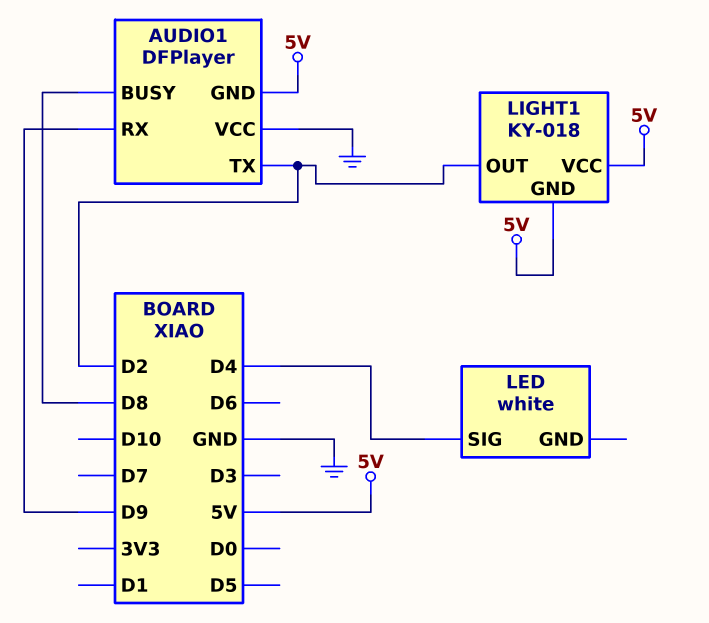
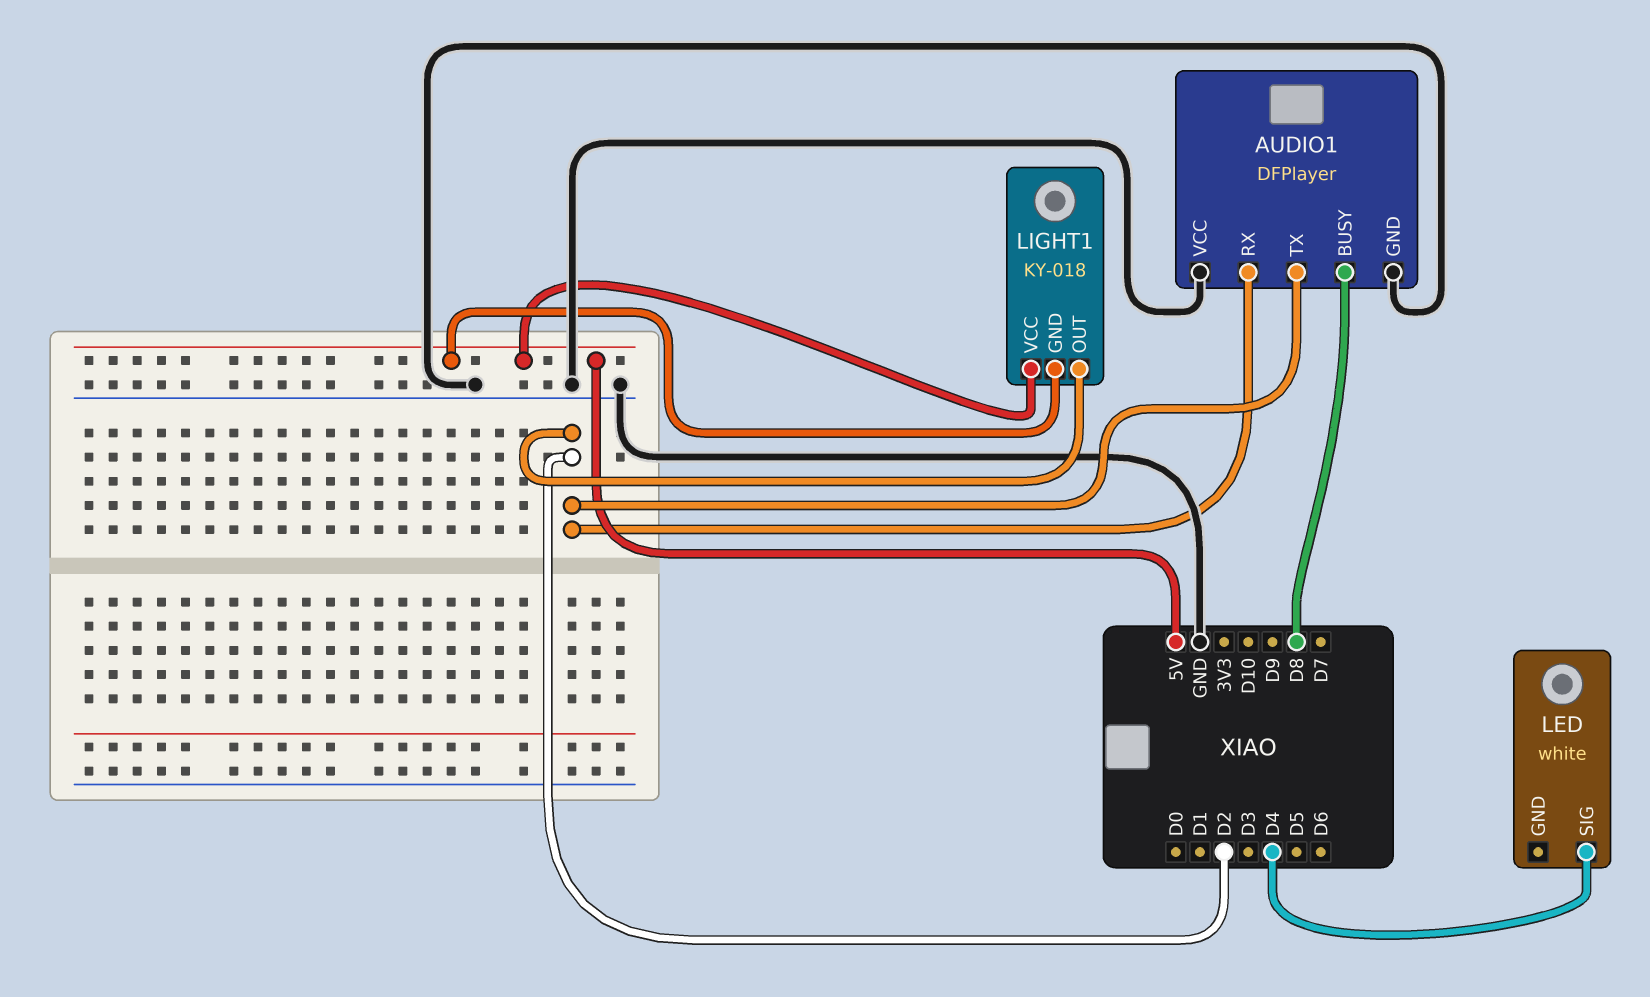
AUDIO1 pin GND: 5V -> GND
AUDIO1 pin RX: D9 -> D2

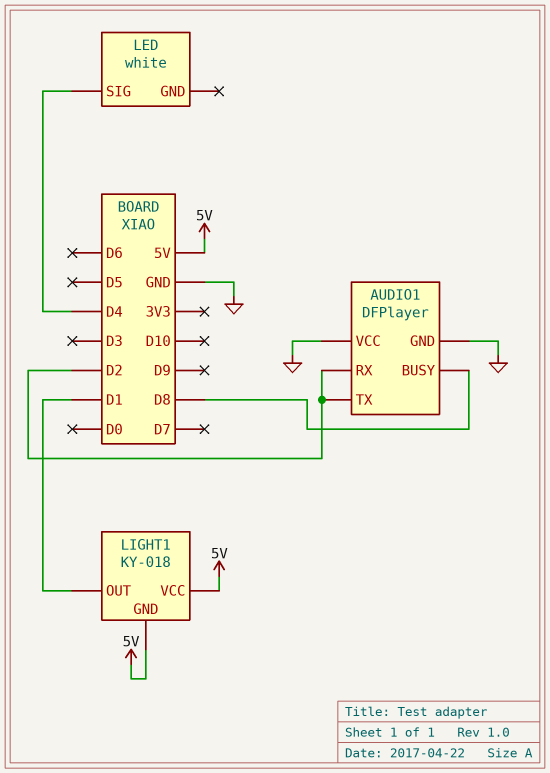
LIGHT1 pin OUT: D2 -> D1

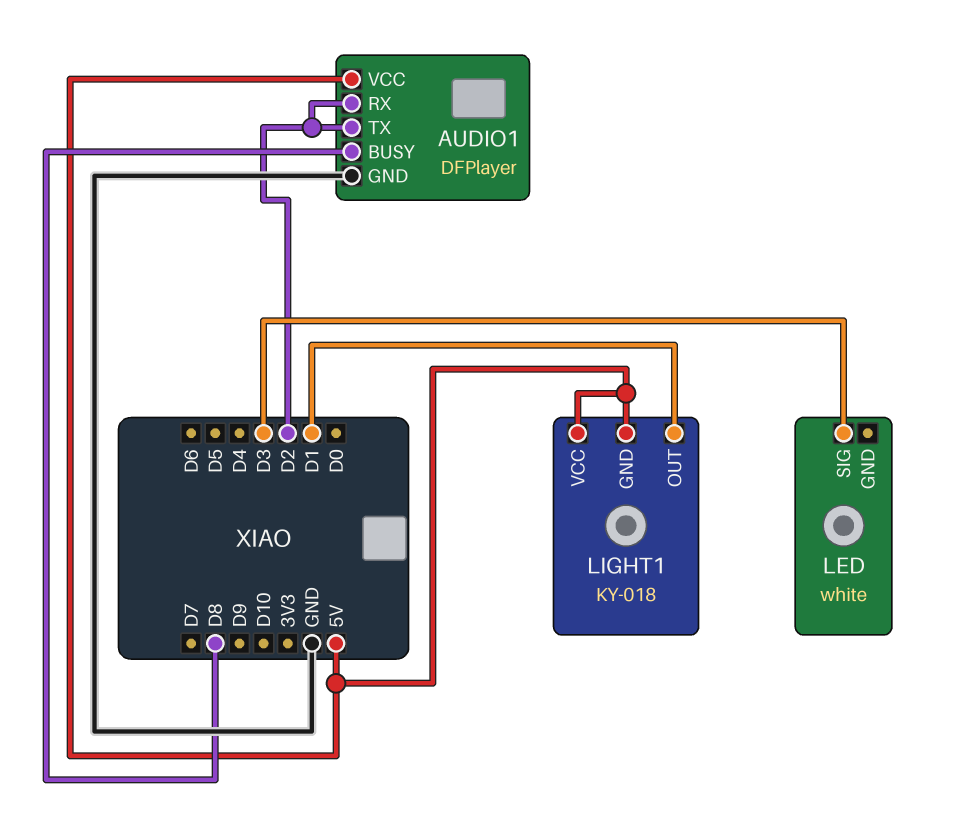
AUDIO1 pin VCC: GND -> 5V
LED pin SIG: D4 -> D3

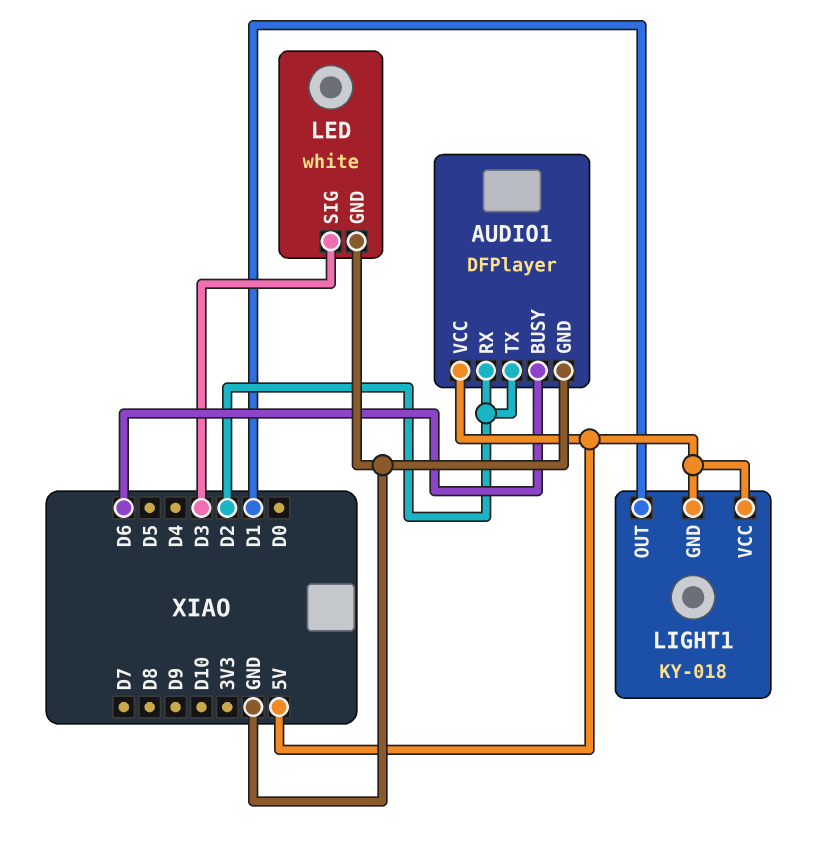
AUDIO1 pin BUSY: D8 -> D6
LED pin GND: none -> GND

